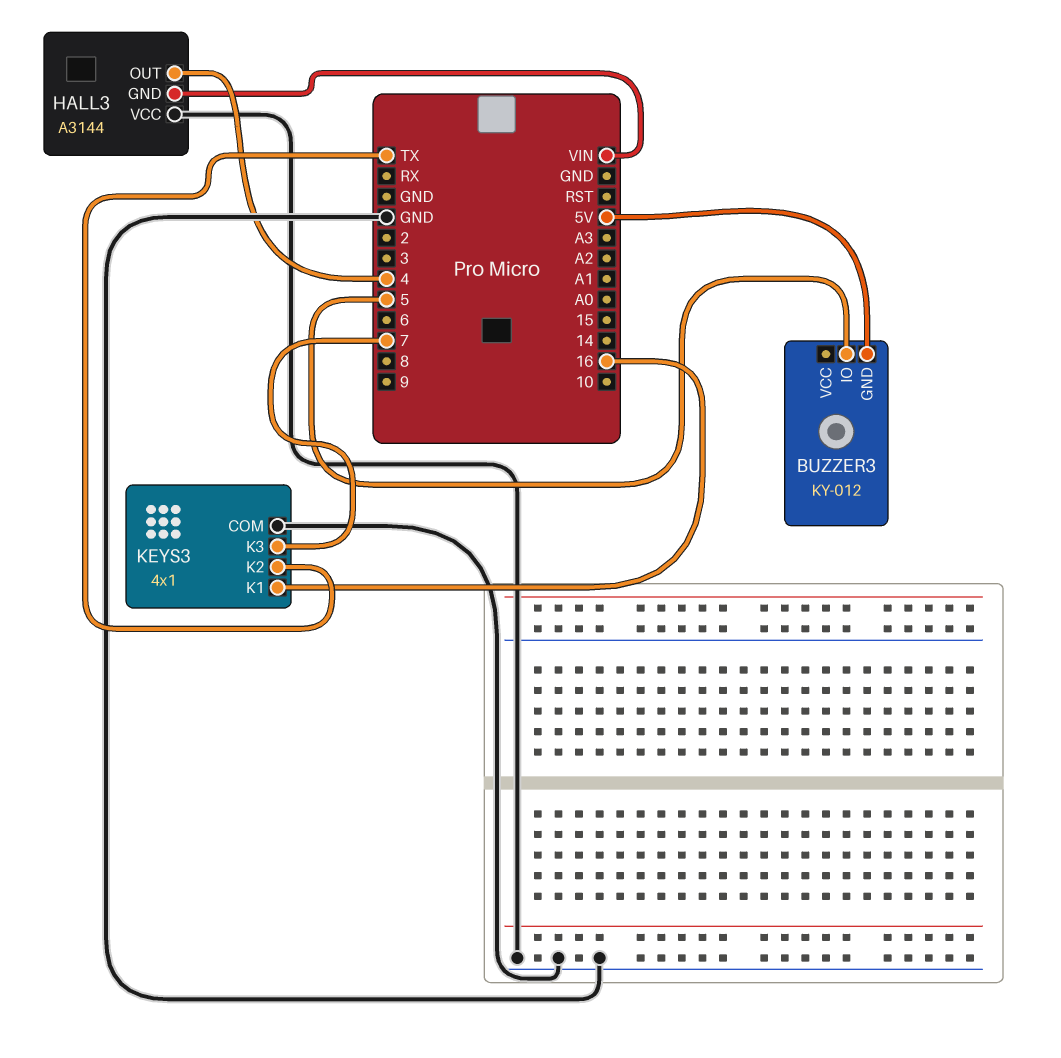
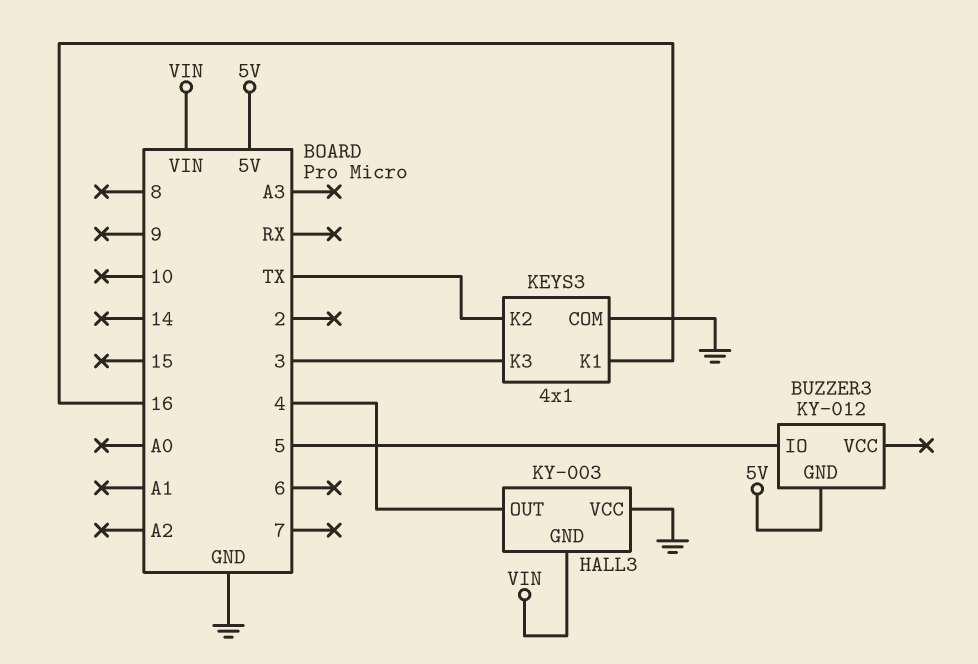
HALL3: A3144 -> KY-003
KEYS3 pin K3: 7 -> 3

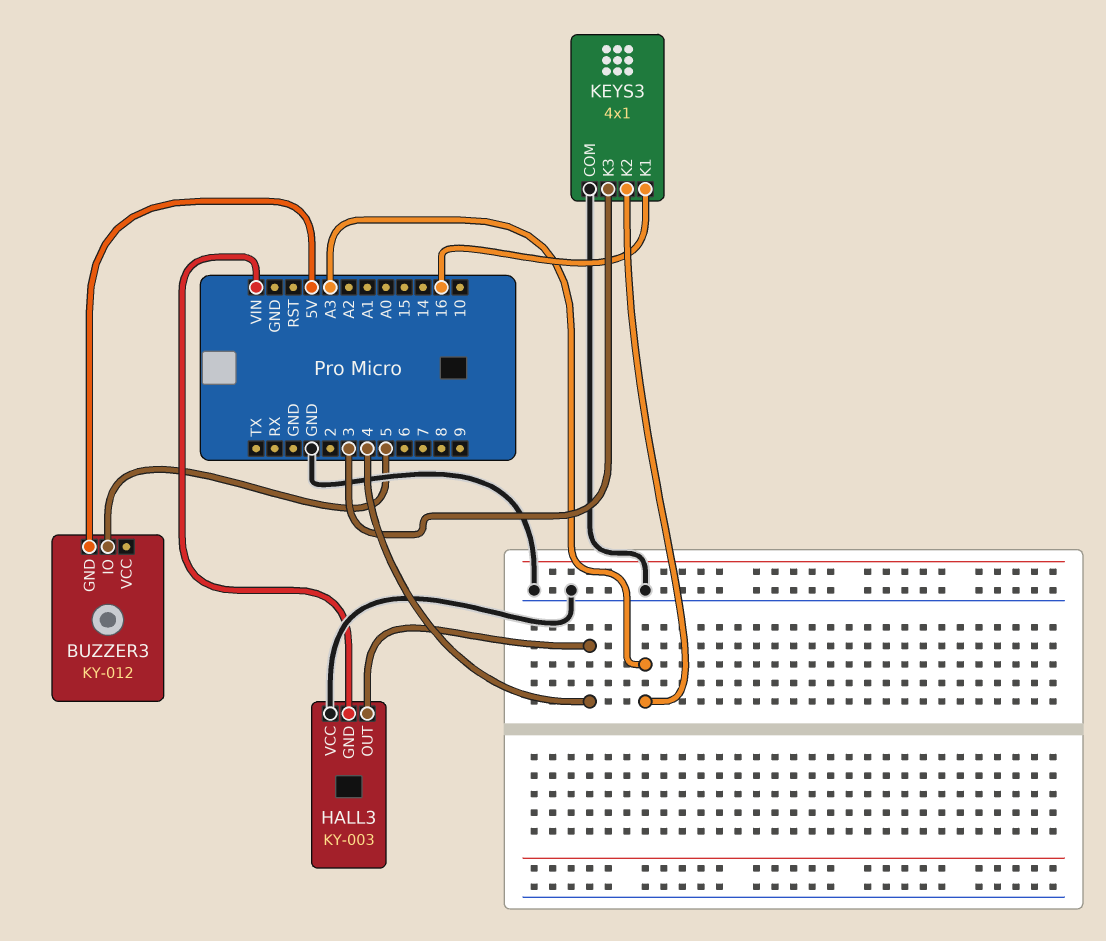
KEYS3 pin K2: TX -> A3

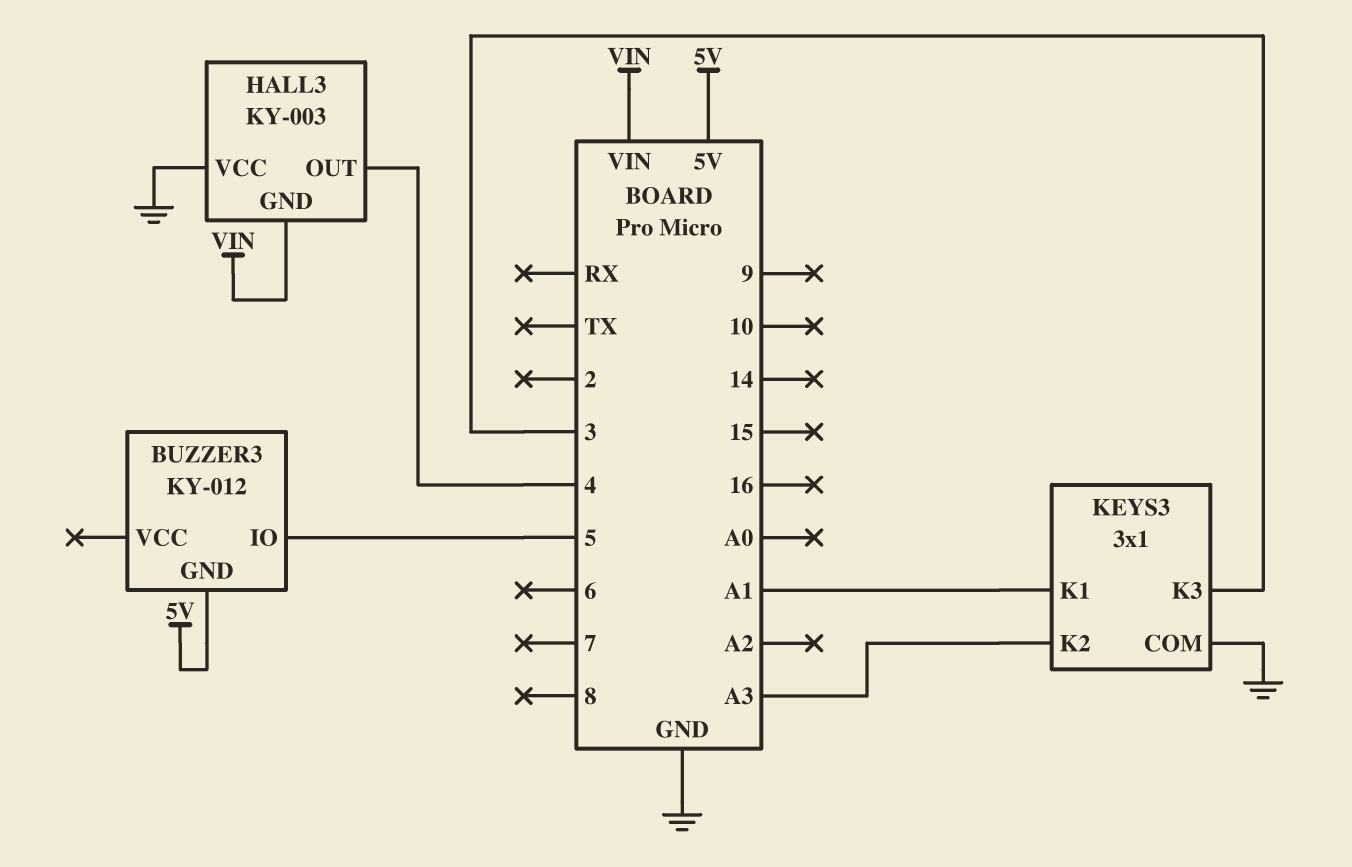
KEYS3: 4x1 -> 3x1
KEYS3 pin K1: 16 -> A1

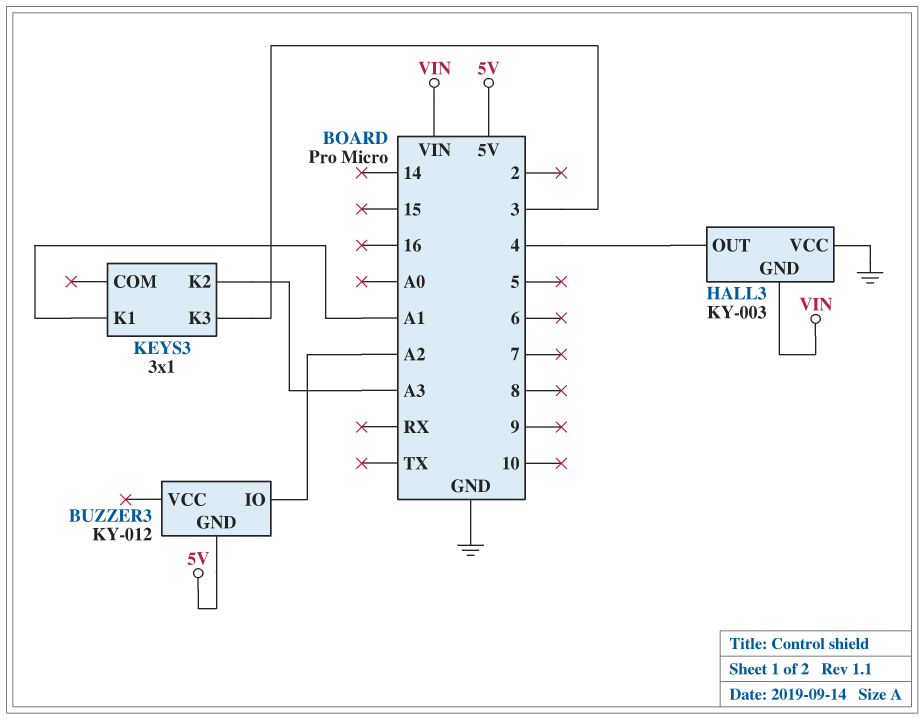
BUZZER3 pin IO: 5 -> A2
KEYS3 pin COM: GND -> none

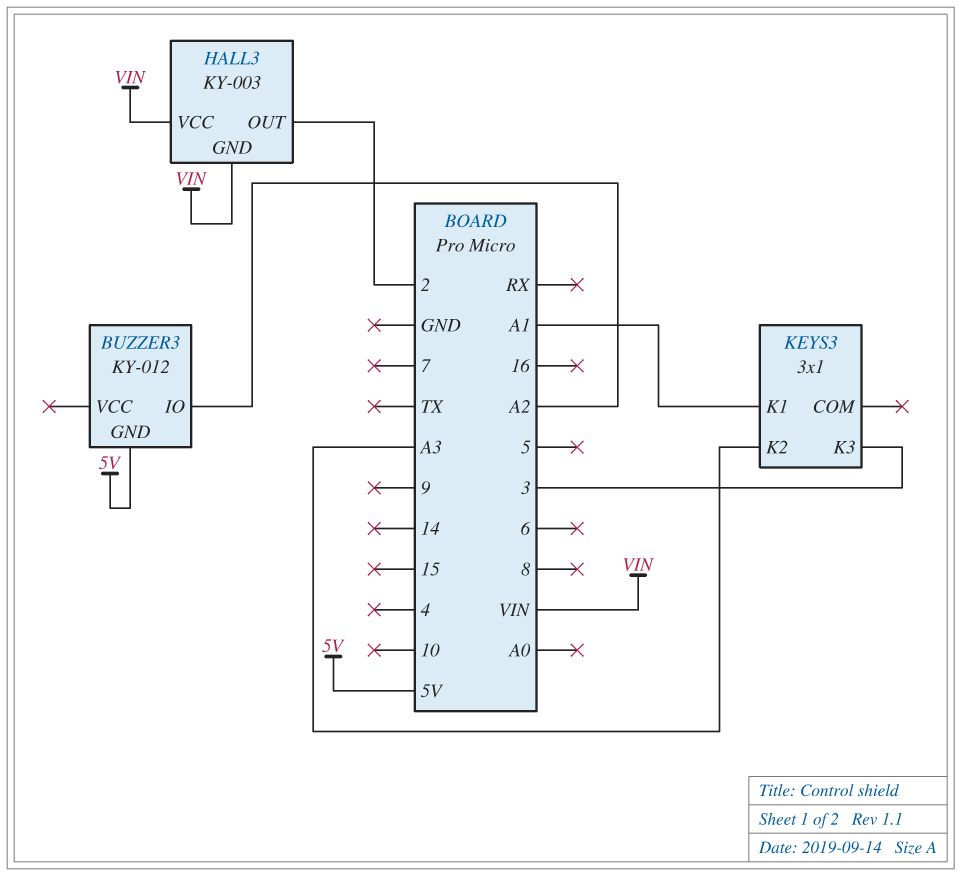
HALL3 pin OUT: 4 -> 2
HALL3 pin VCC: GND -> VIN

